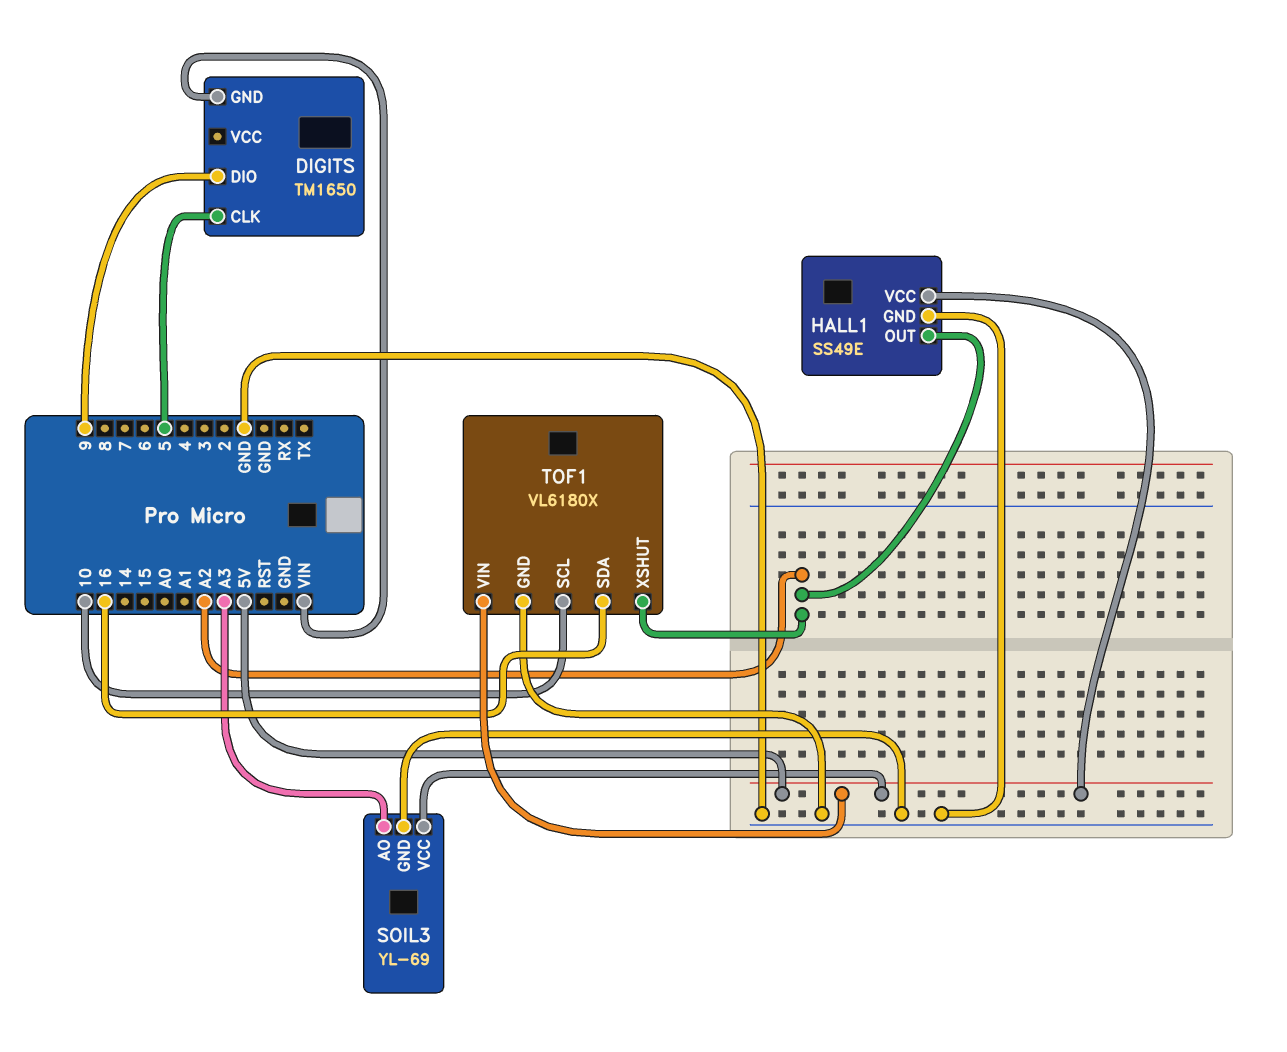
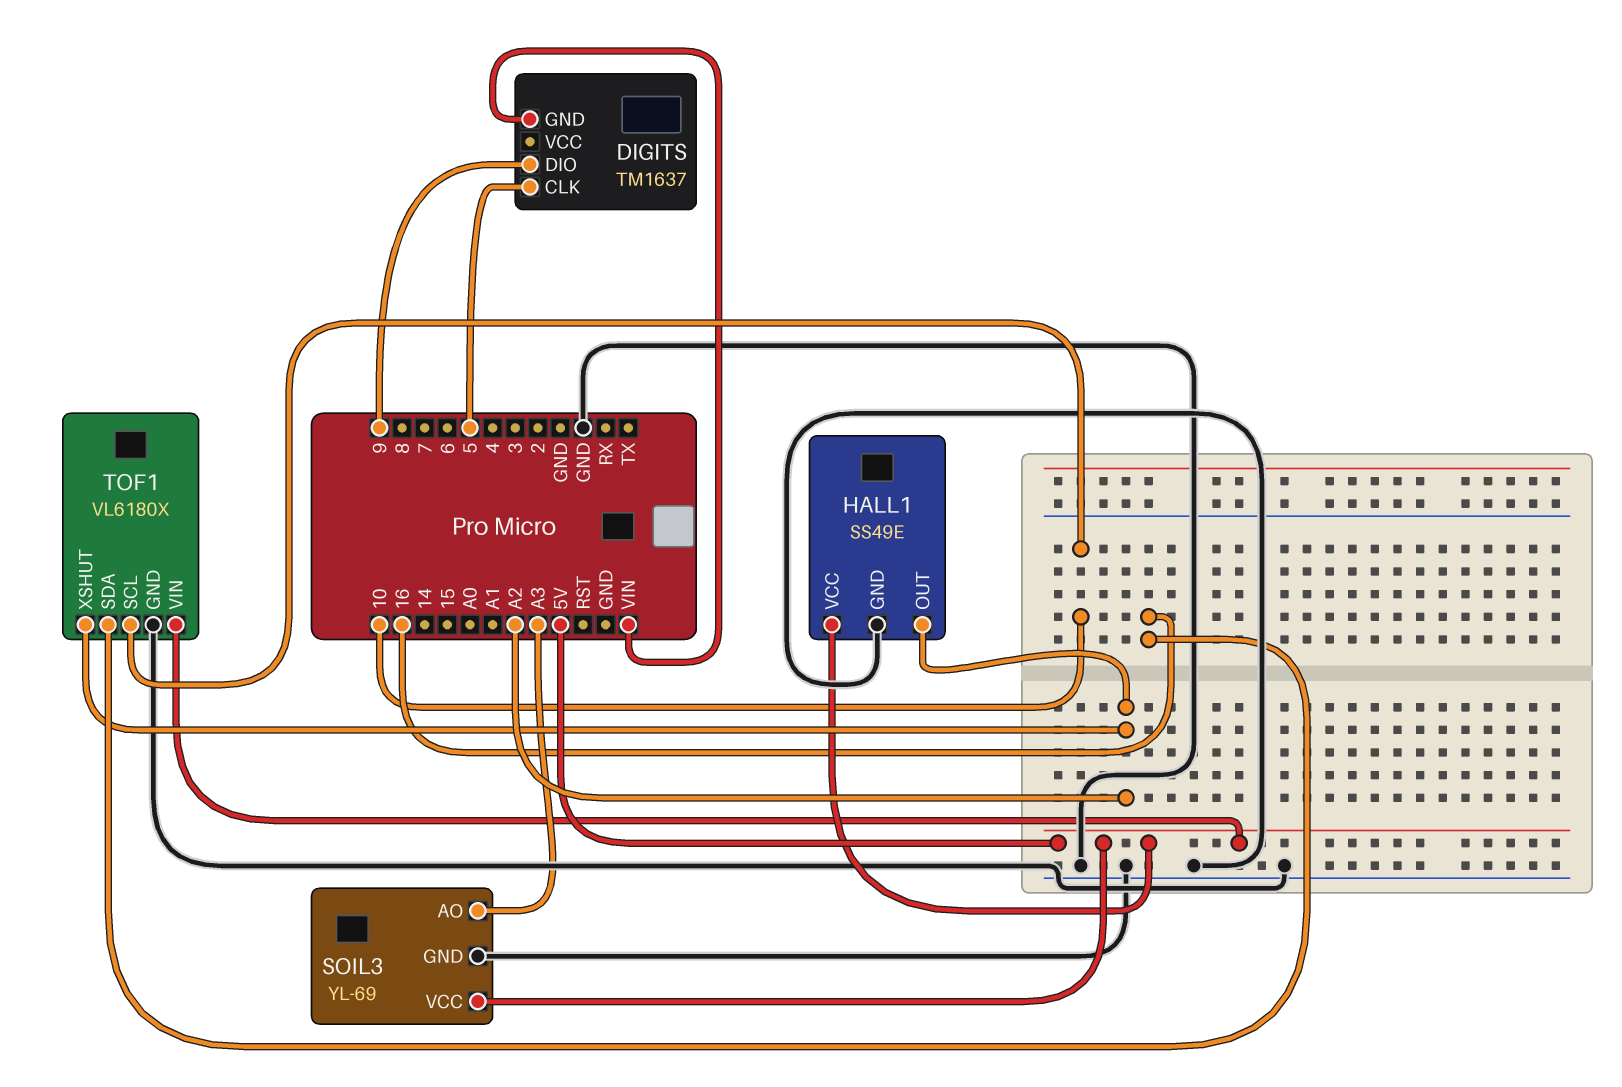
DIGITS: TM1650 -> TM1637

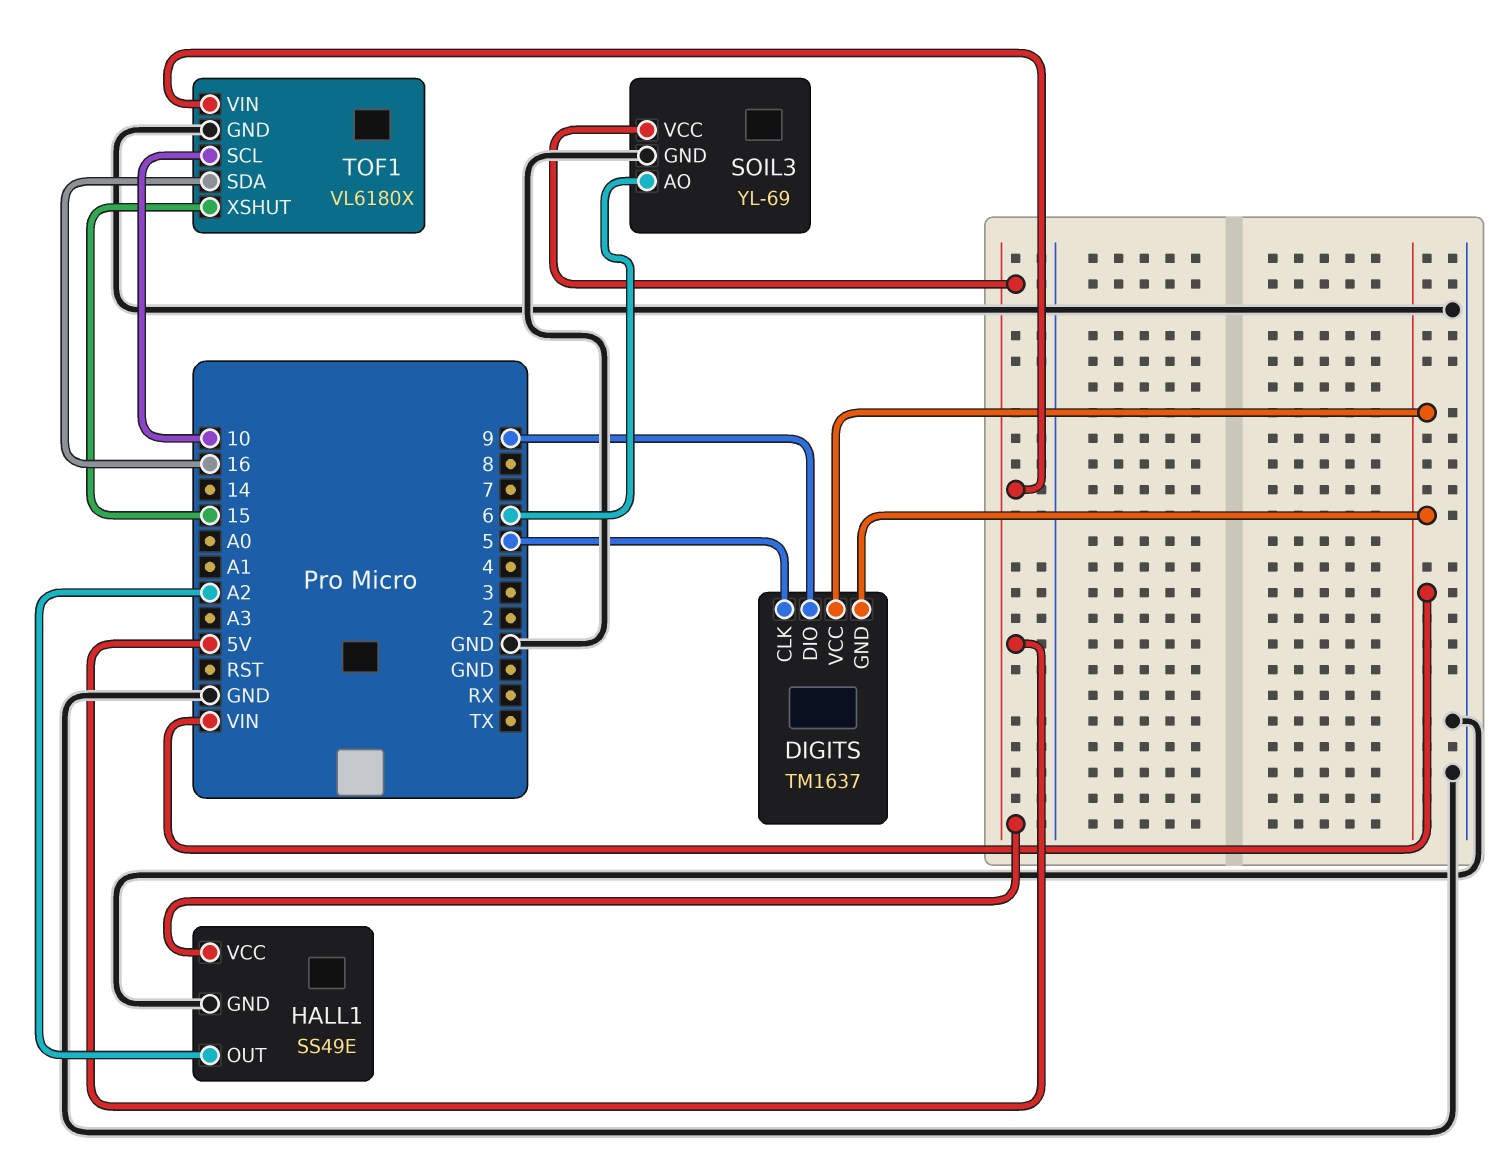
DIGITS pin VCC: none -> VIN
SOIL3 pin AO: A3 -> 6
TOF1 pin XSHUT: A2 -> 15

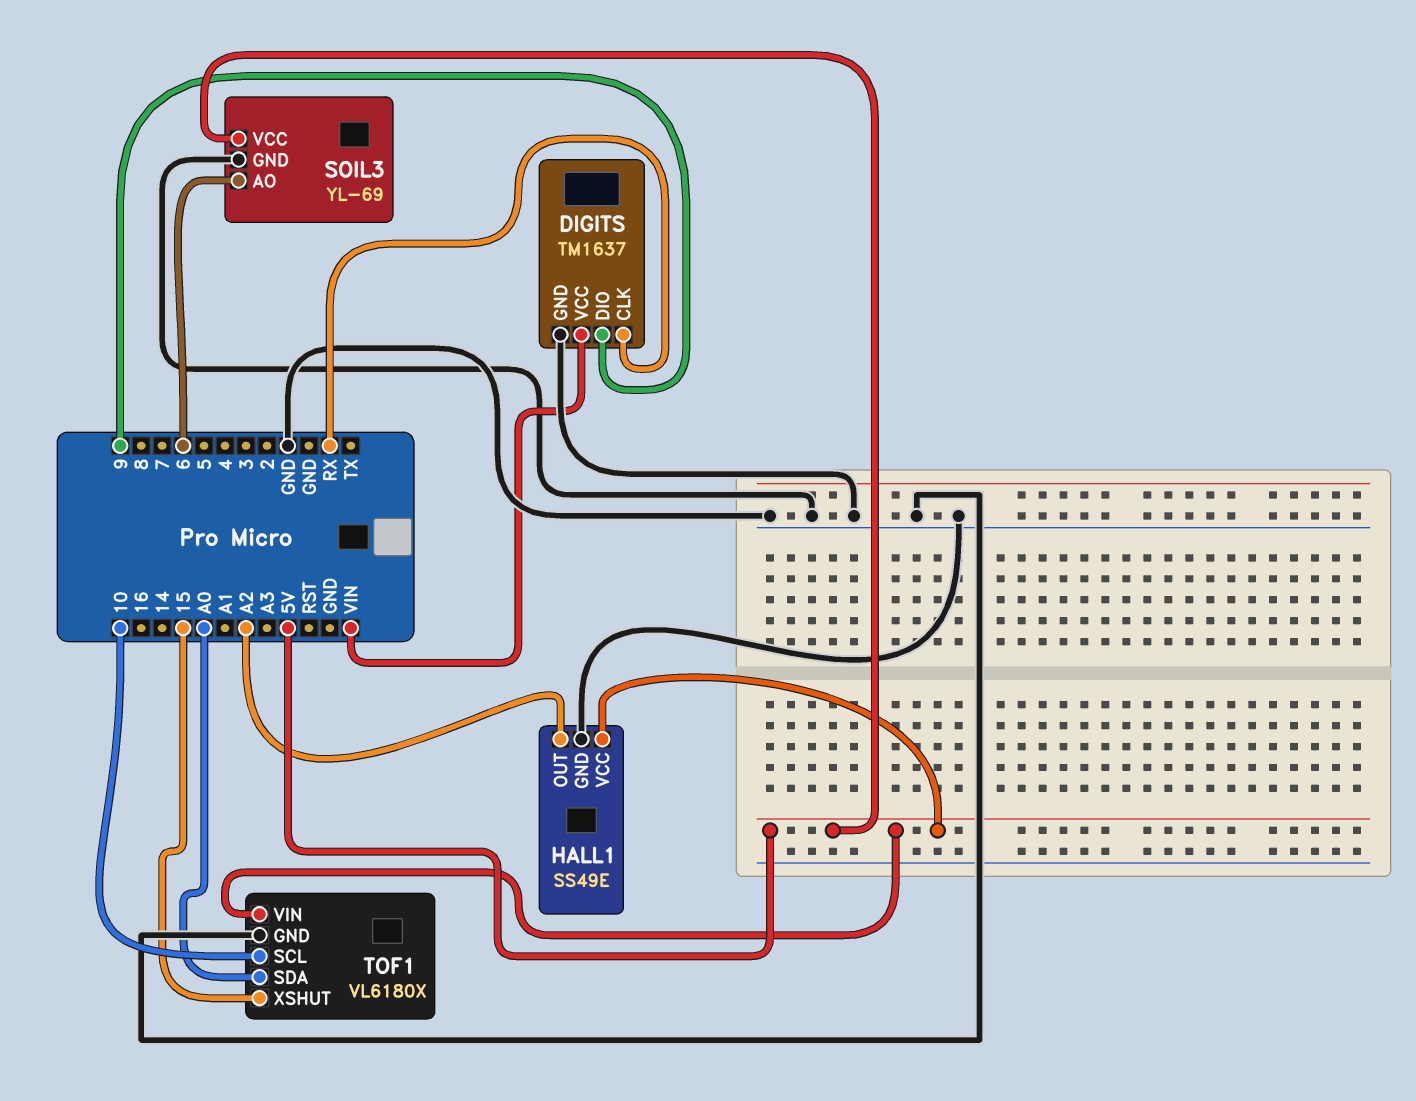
DIGITS pin CLK: 5 -> RX
DIGITS pin GND: VIN -> GND
TOF1 pin SDA: 16 -> A0

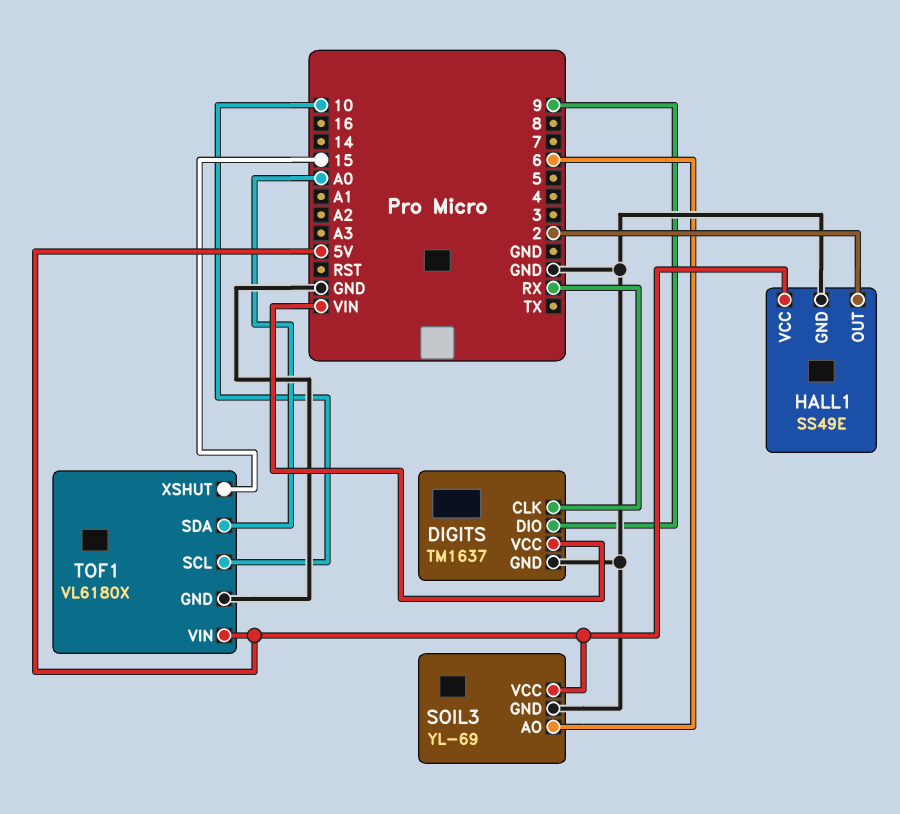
HALL1 pin OUT: A2 -> 2

